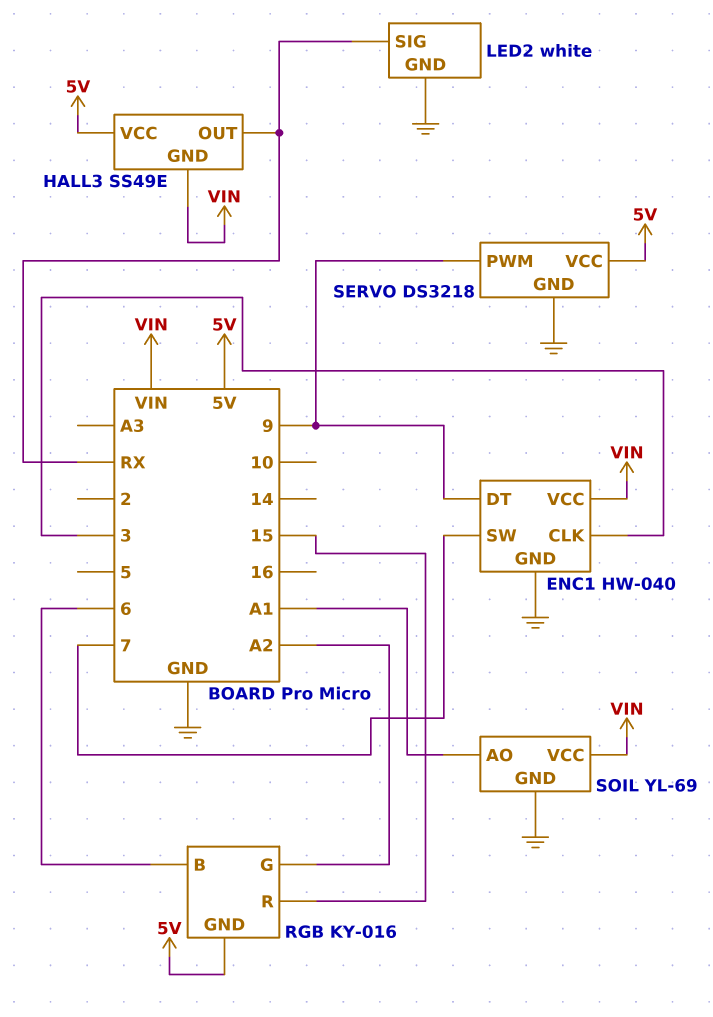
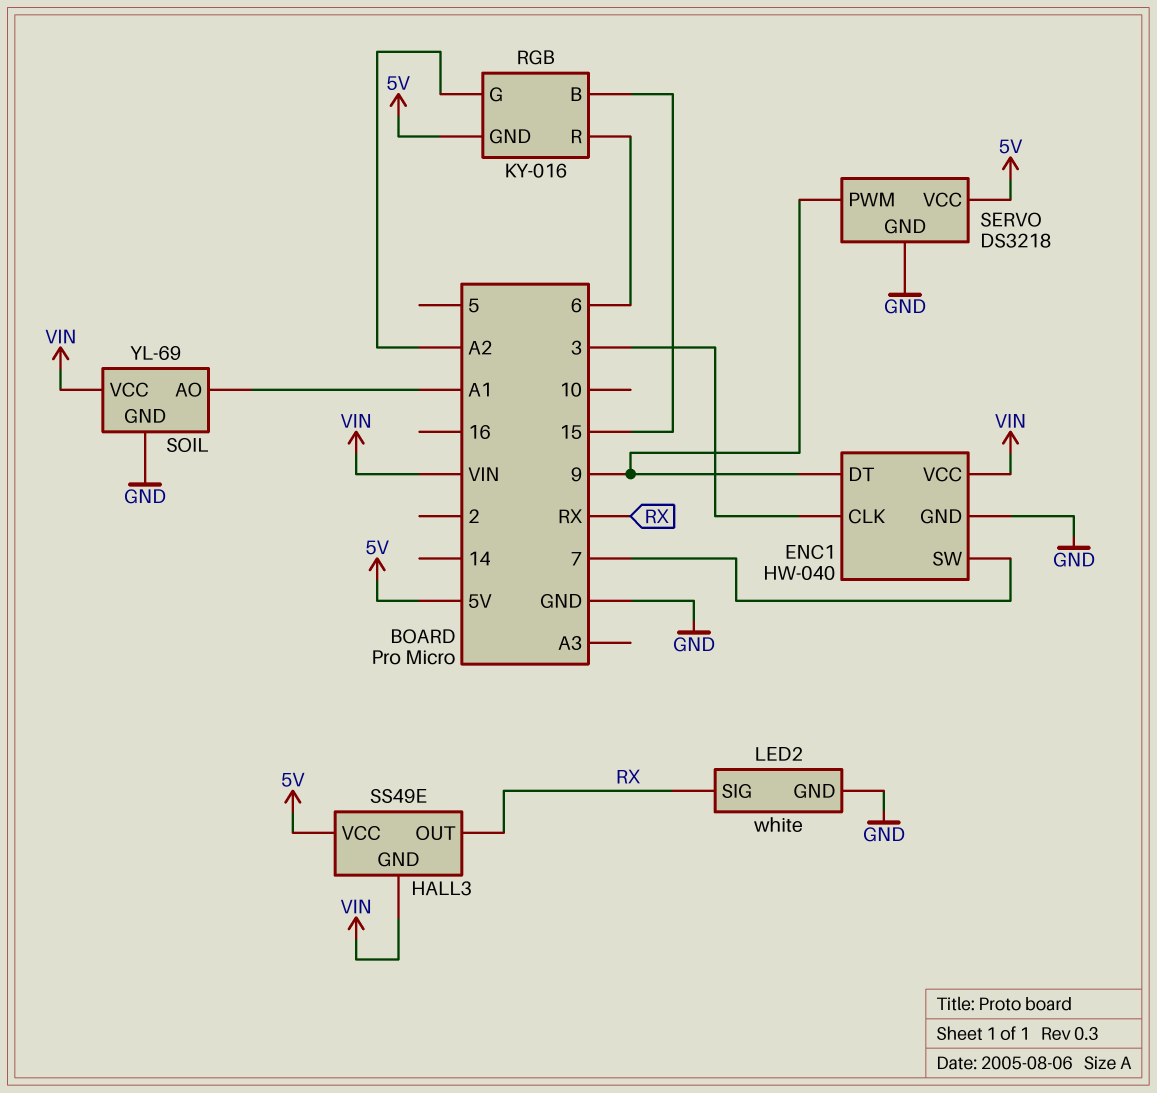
RGB pin B: 6 -> 15
RGB pin R: 15 -> 6

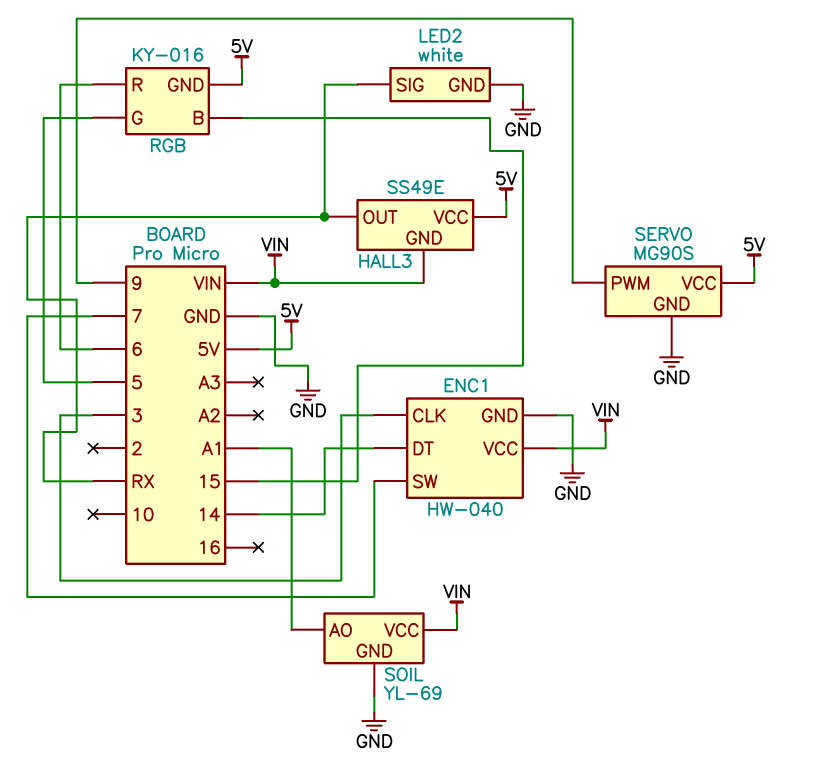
ENC1 pin DT: 9 -> 14
RGB pin G: A2 -> 5
SERVO: DS3218 -> MG90S

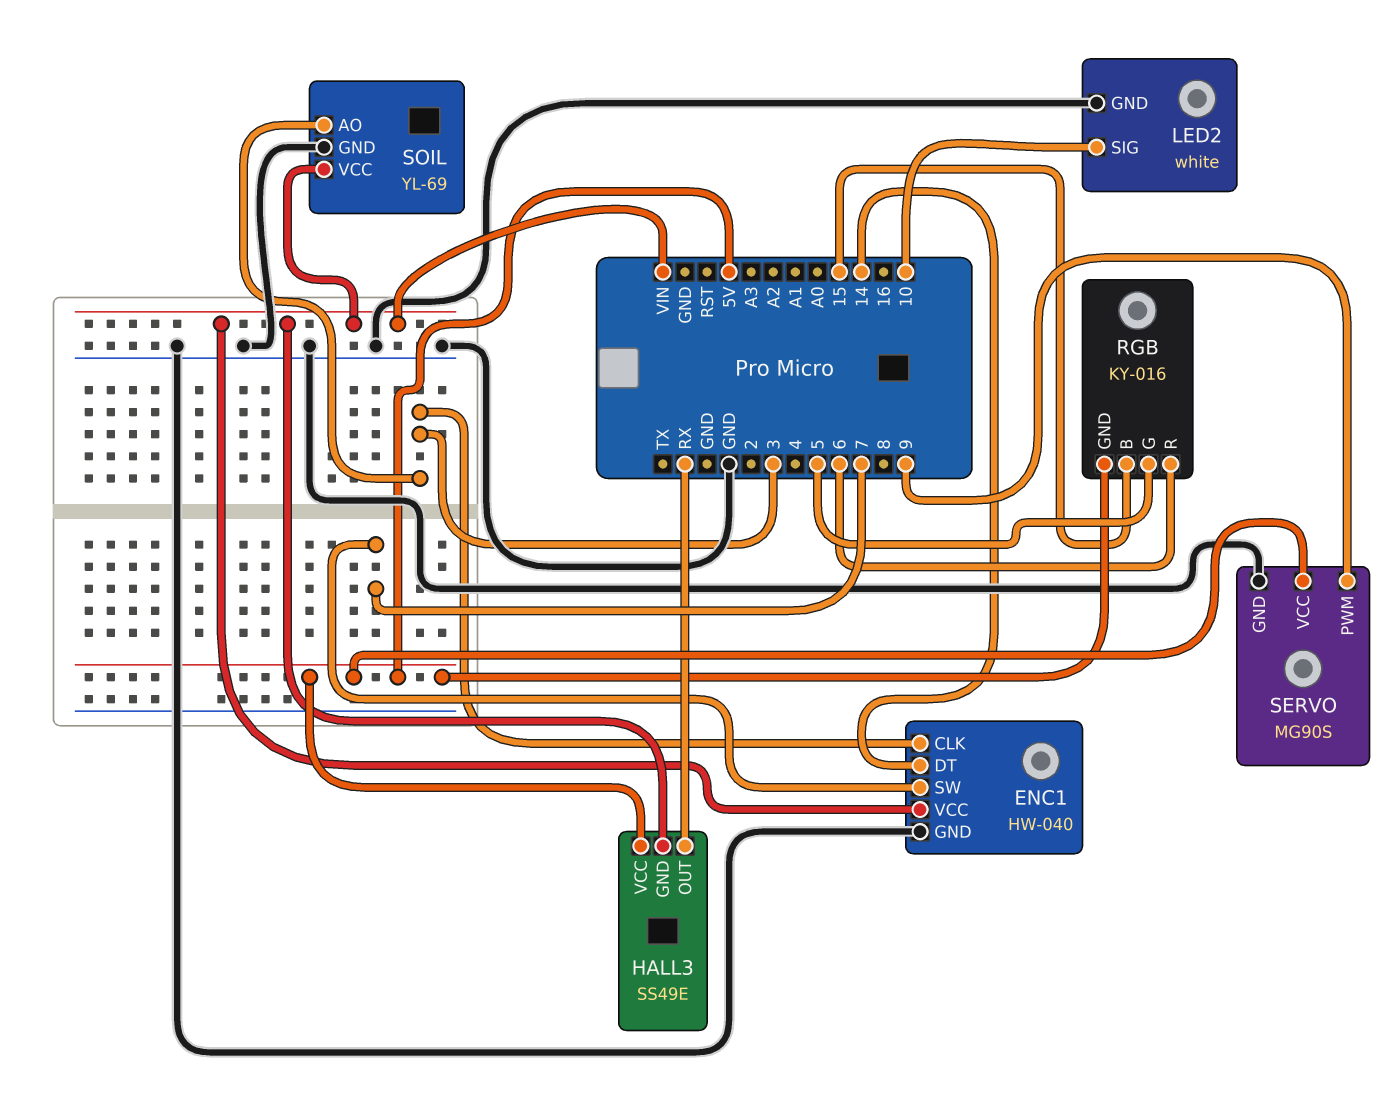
LED2 pin SIG: RX -> 10
SOIL pin AO: A1 -> 3

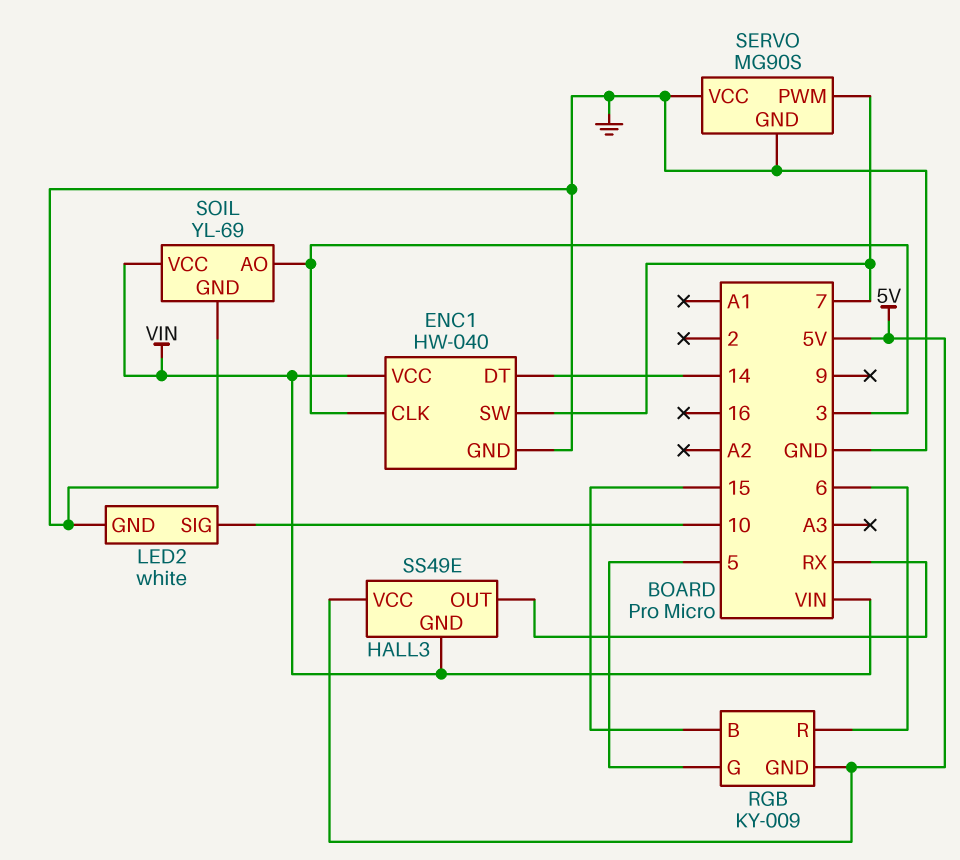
RGB: KY-016 -> KY-009
SERVO pin PWM: 9 -> 7
SERVO pin VCC: 5V -> GND

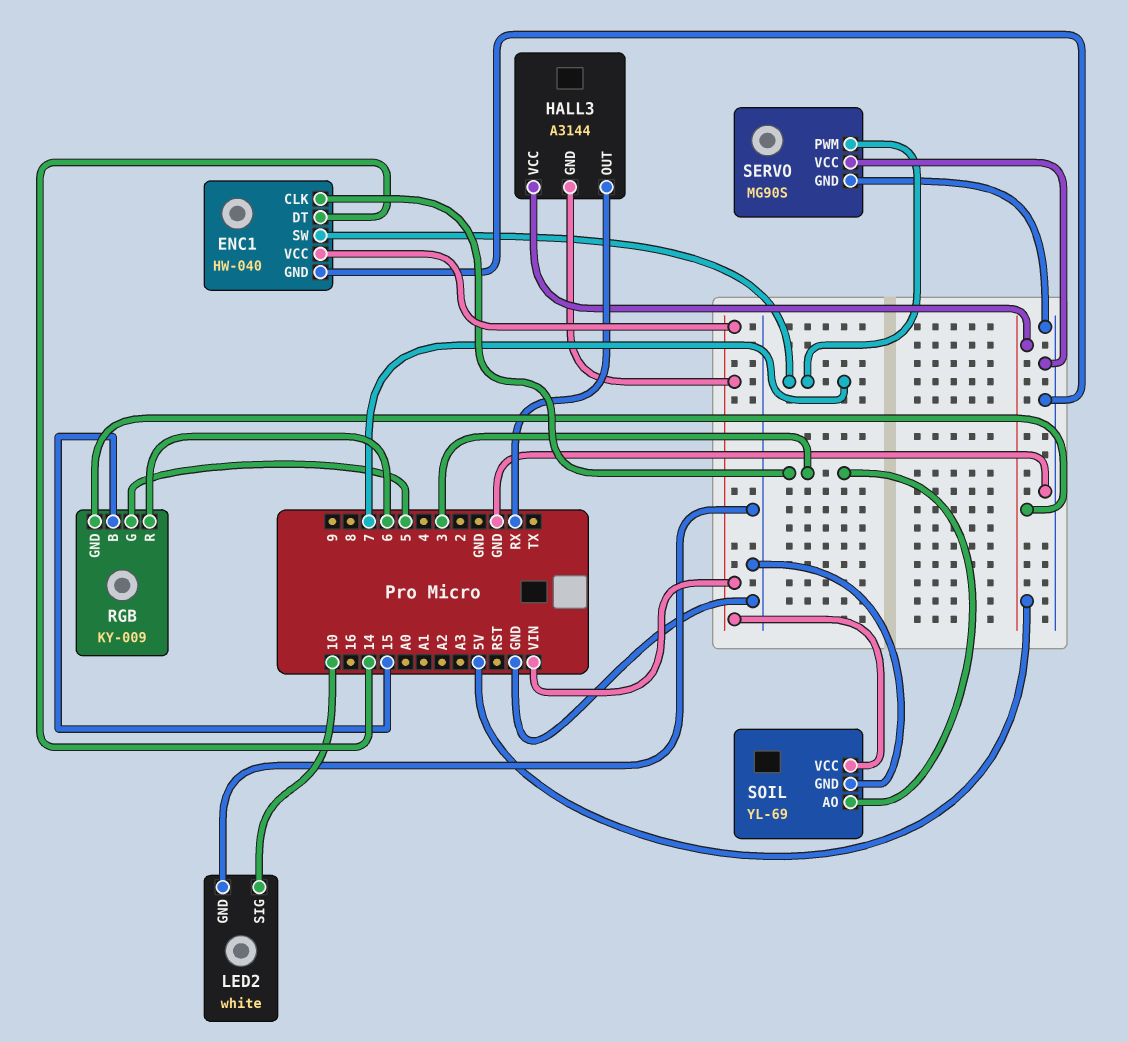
HALL3: SS49E -> A3144

